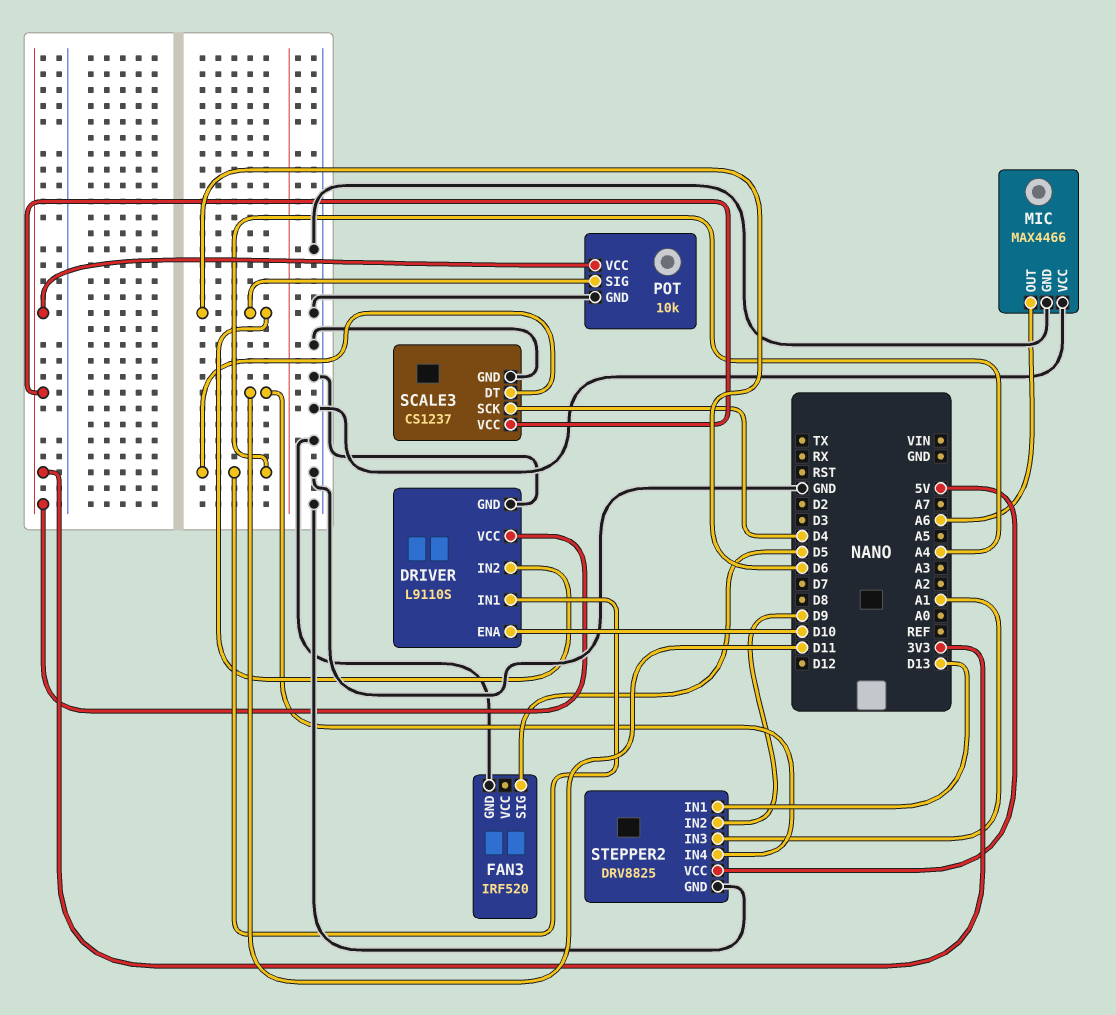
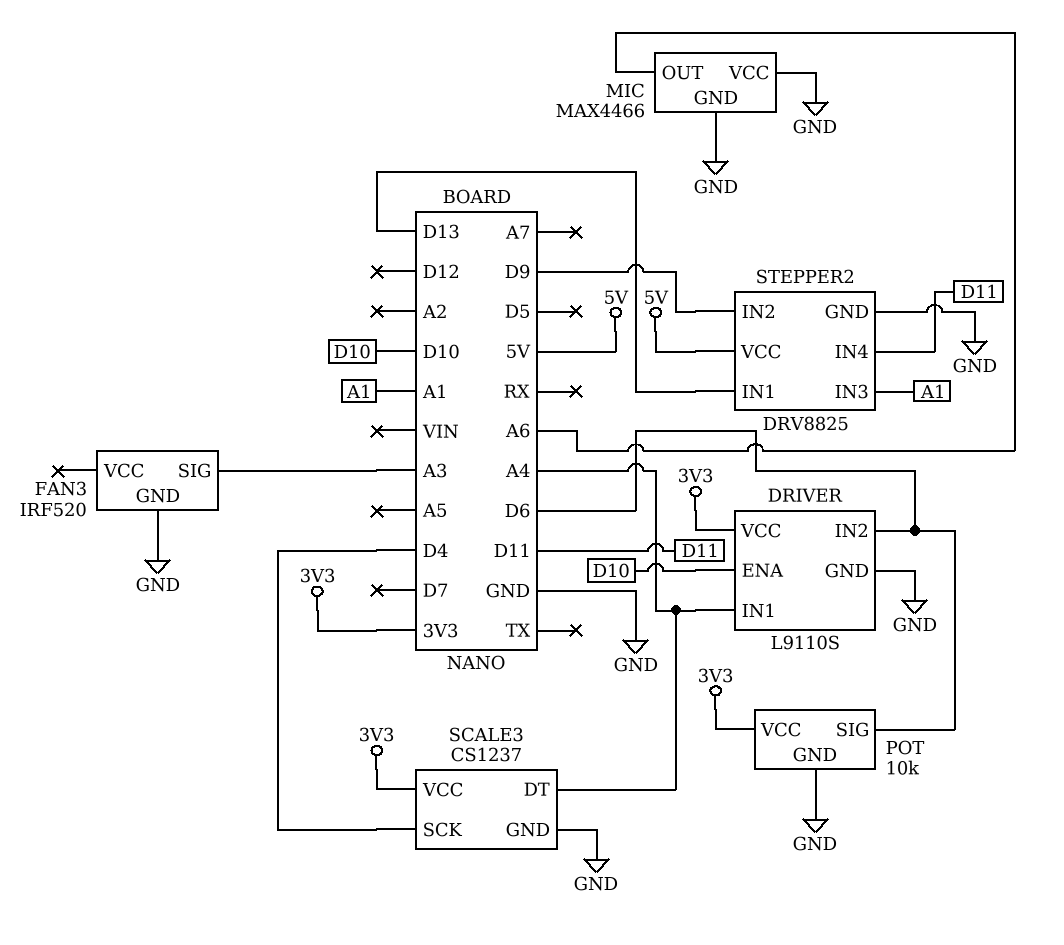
FAN3 pin SIG: D5 -> A3

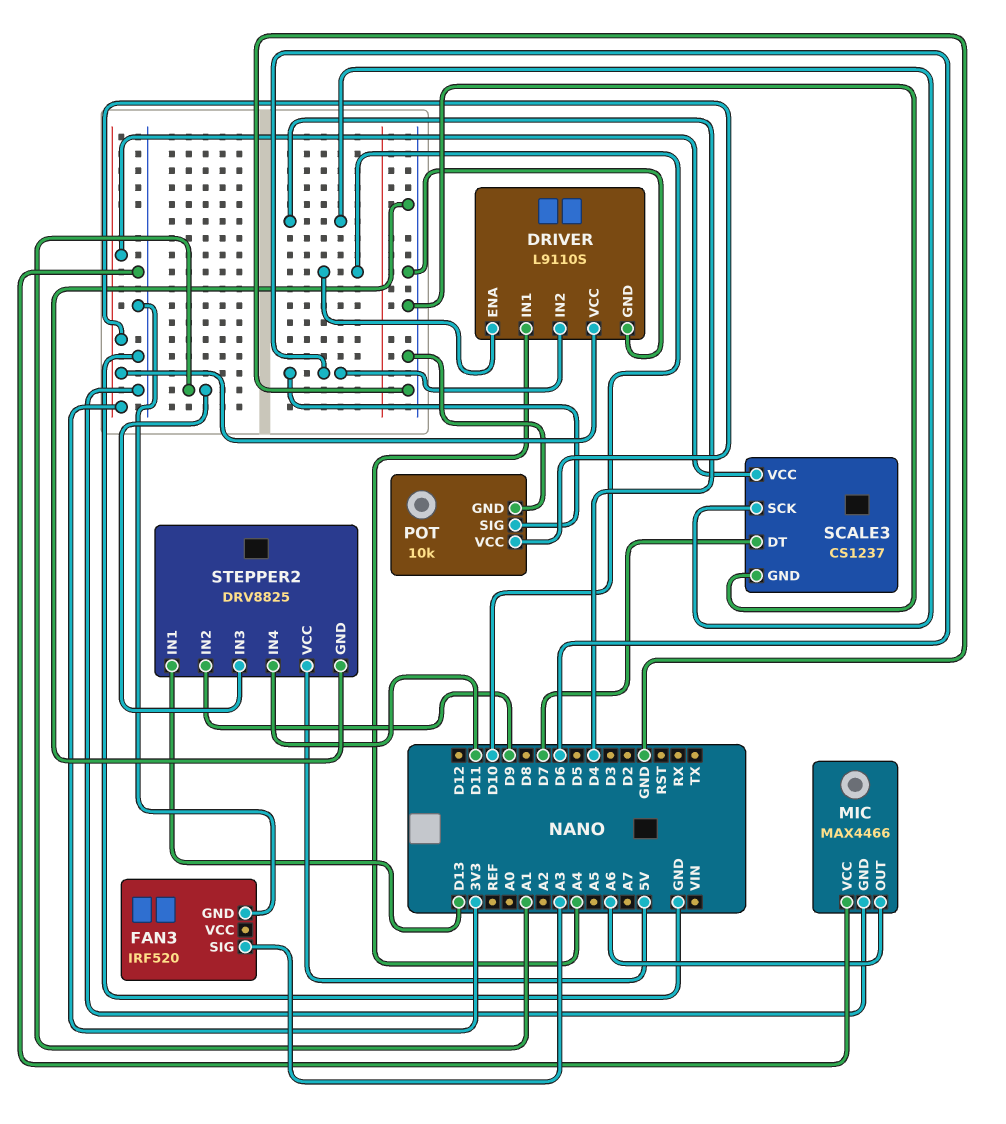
SCALE3 pin DT: A4 -> D7

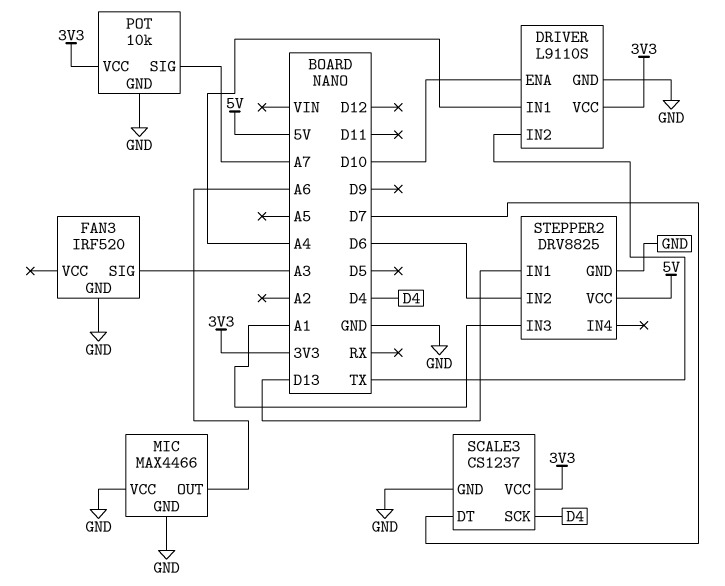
DRIVER pin IN2: D6 -> TX
POT pin SIG: D6 -> A7
STEPPER2 pin IN2: D9 -> D6
STEPPER2 pin IN4: D11 -> none

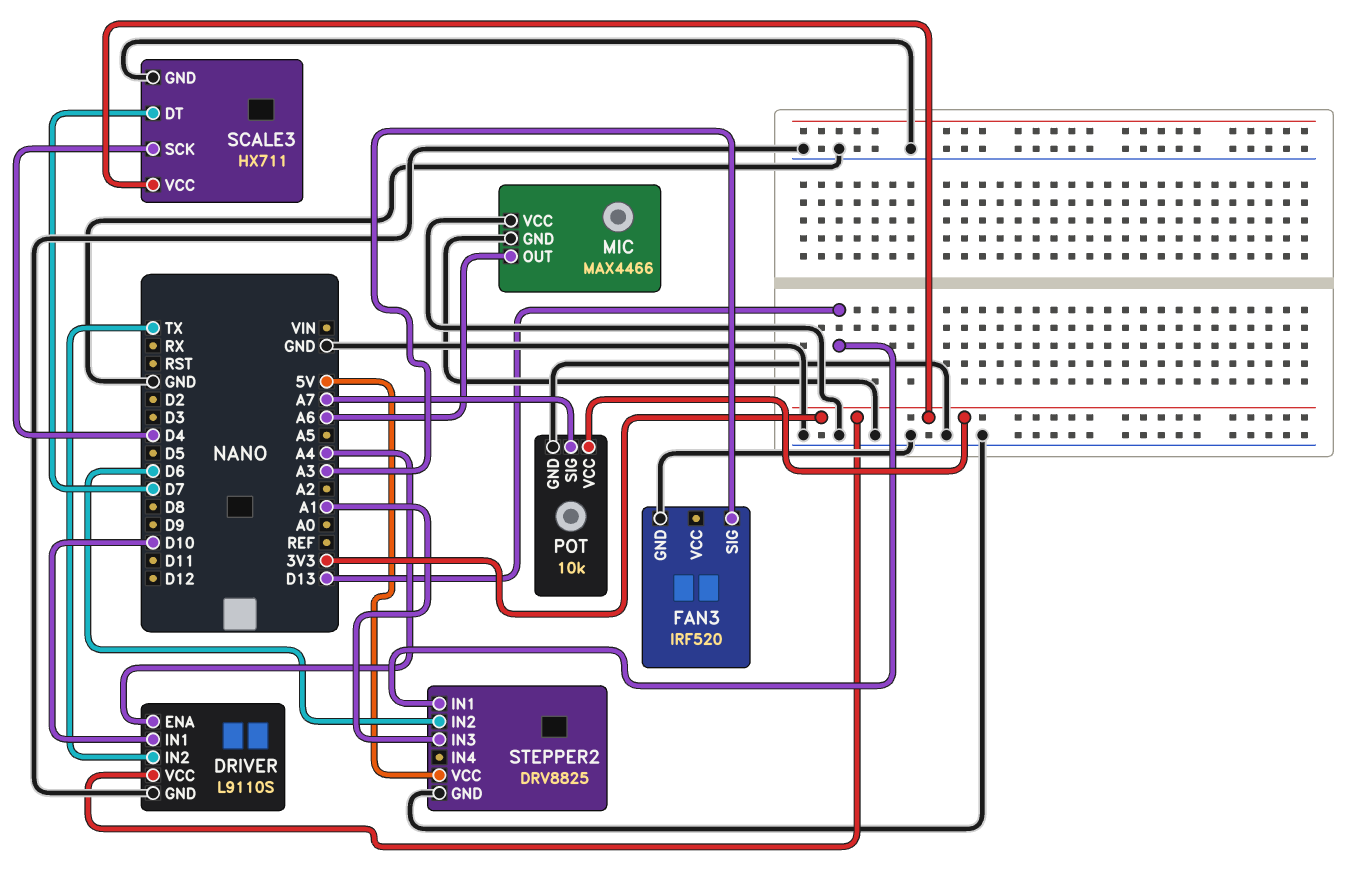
DRIVER pin ENA: D10 -> A4
DRIVER pin IN1: A4 -> D10
SCALE3: CS1237 -> HX711

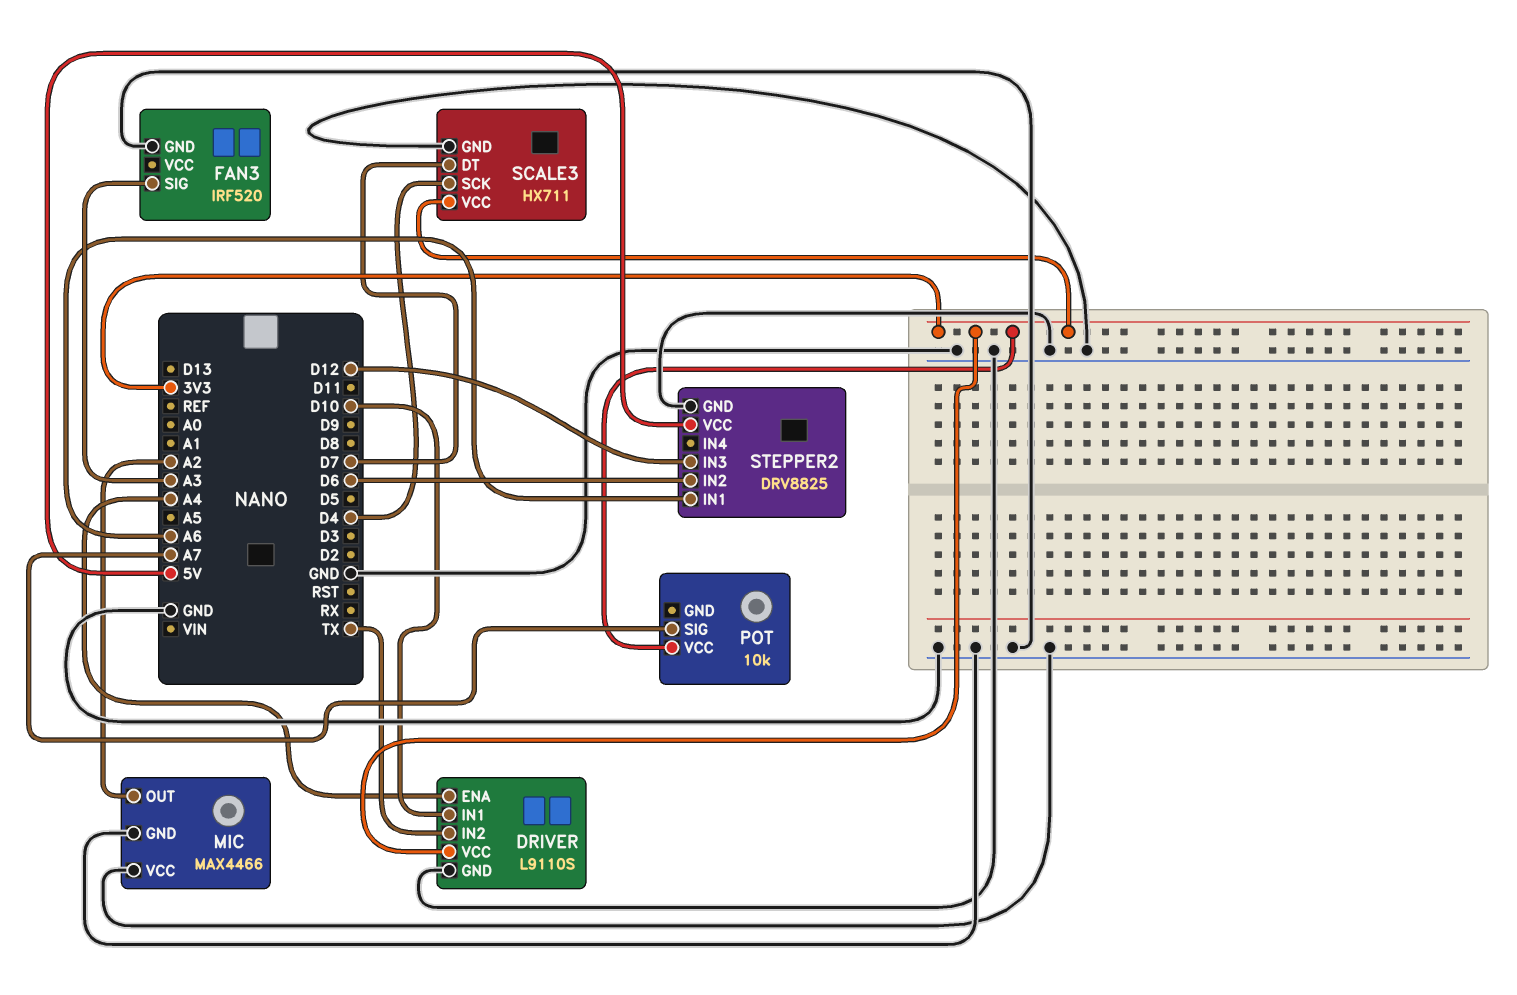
MIC pin OUT: A6 -> A2
POT pin GND: GND -> none
STEPPER2 pin IN1: D13 -> A6
STEPPER2 pin IN3: A1 -> D12

